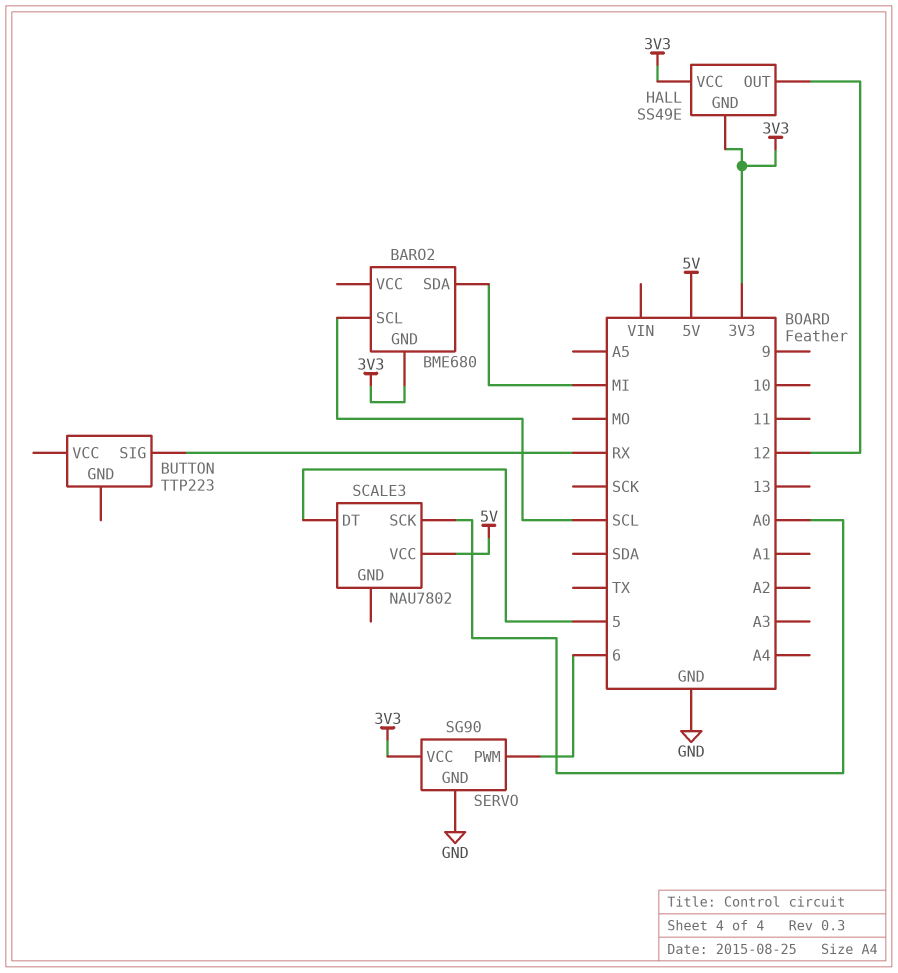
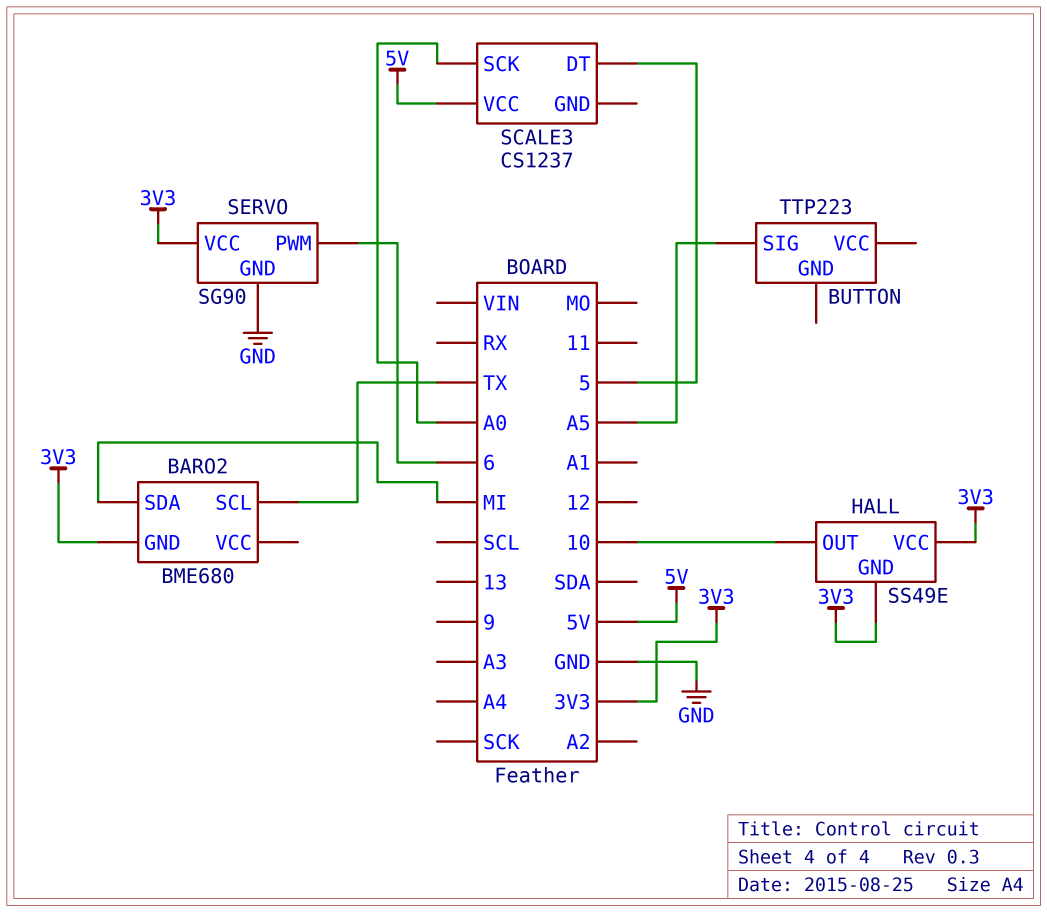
BARO2 pin SCL: SCL -> TX
BUTTON pin SIG: RX -> A5
HALL pin OUT: 12 -> 10
SCALE3: NAU7802 -> CS1237

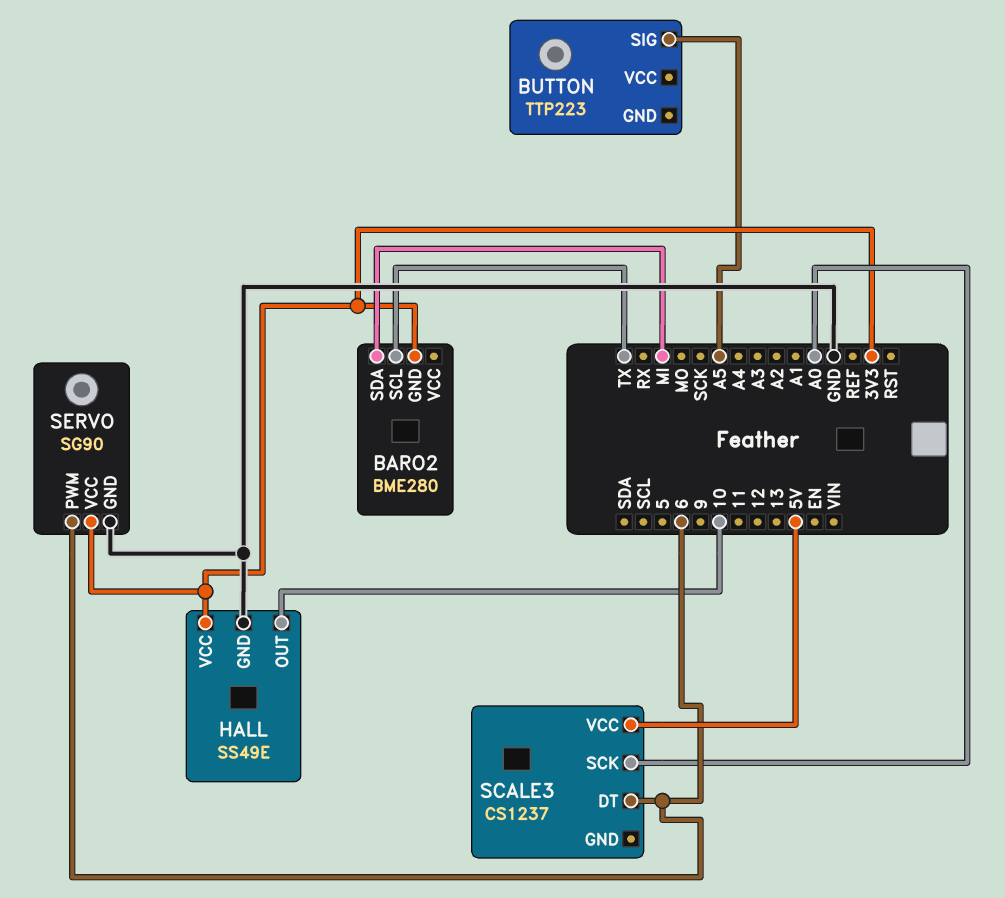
BARO2: BME680 -> BME280
HALL pin GND: 3V3 -> GND
SCALE3 pin DT: 5 -> 6

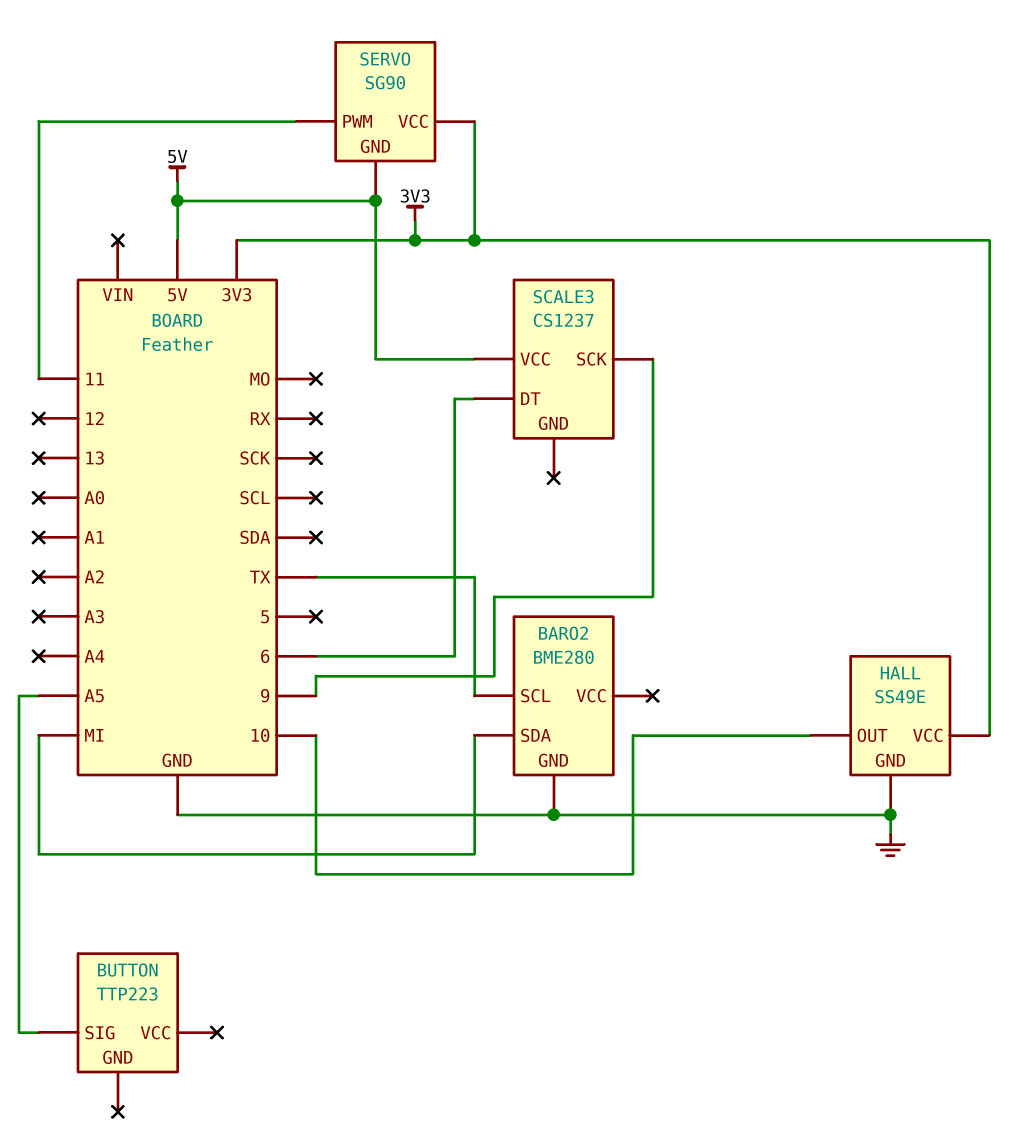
BARO2 pin GND: 3V3 -> GND
SCALE3 pin SCK: A0 -> 9
SERVO pin GND: GND -> 5V
SERVO pin PWM: 6 -> 11

